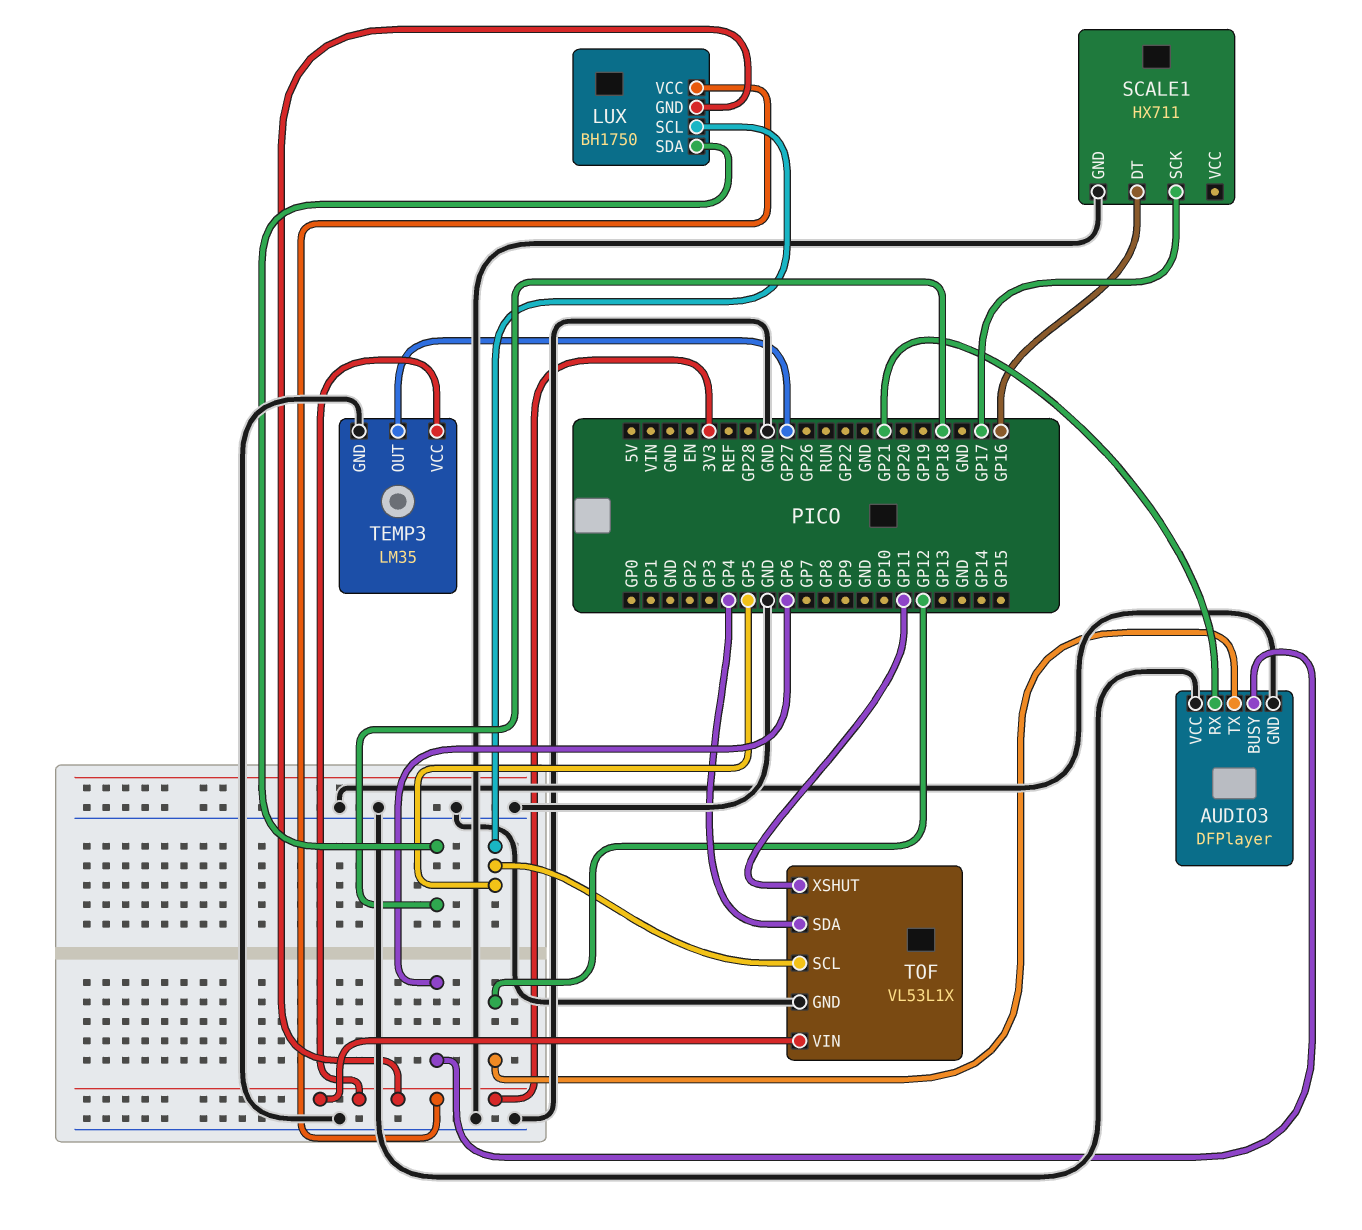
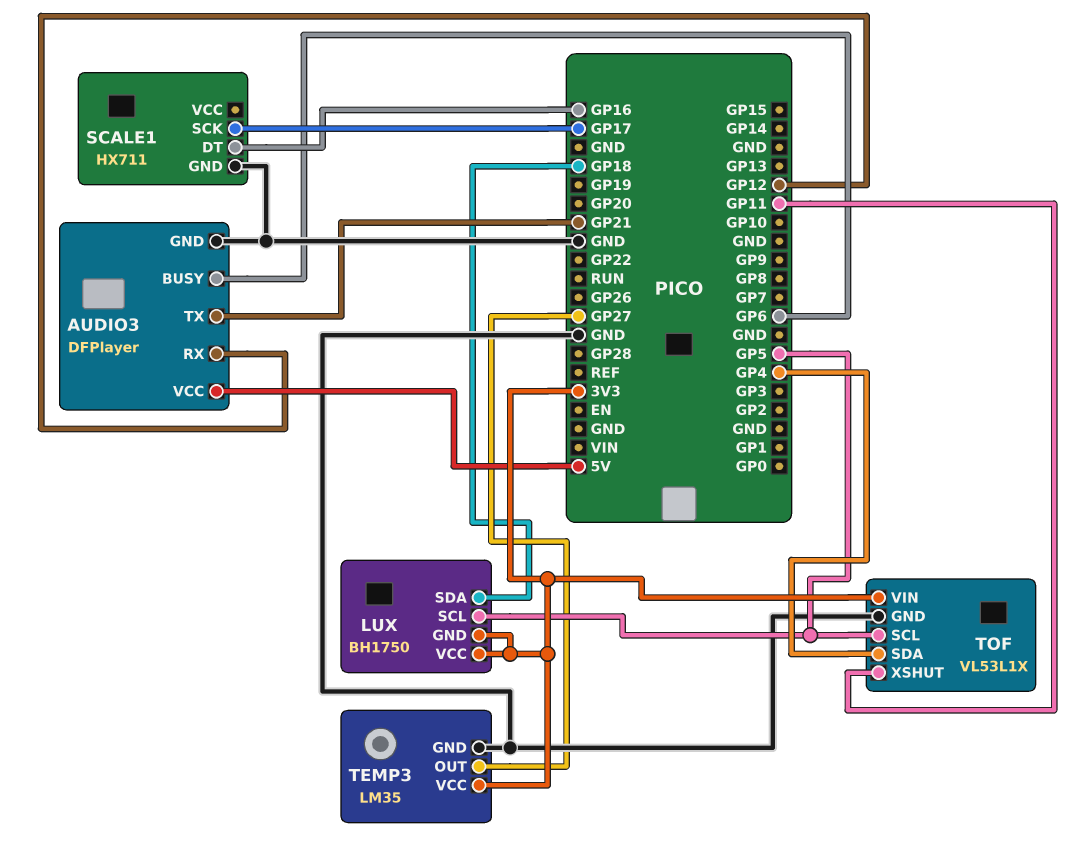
AUDIO3 pin RX: GP21 -> GP12
AUDIO3 pin TX: GP12 -> GP21
AUDIO3 pin VCC: GND -> 5V

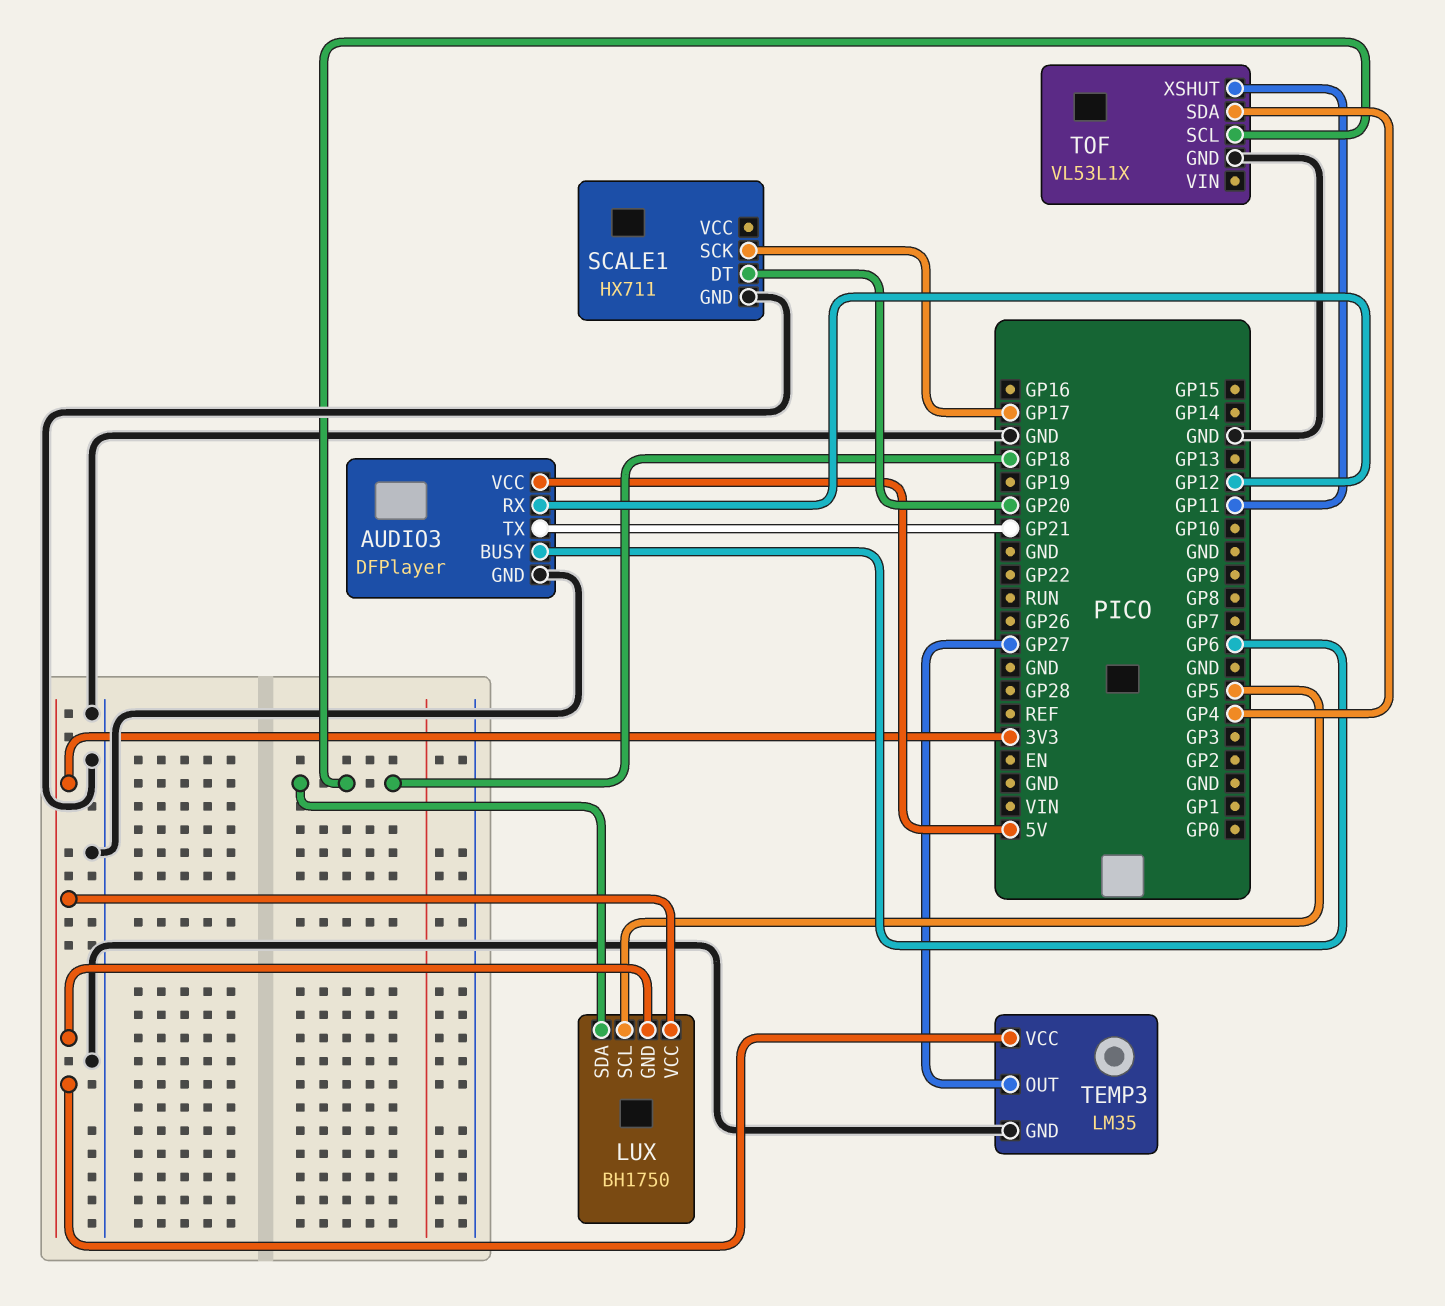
SCALE1 pin DT: GP16 -> GP20
TOF pin SCL: GP5 -> GP18
TOF pin VIN: 3V3 -> none

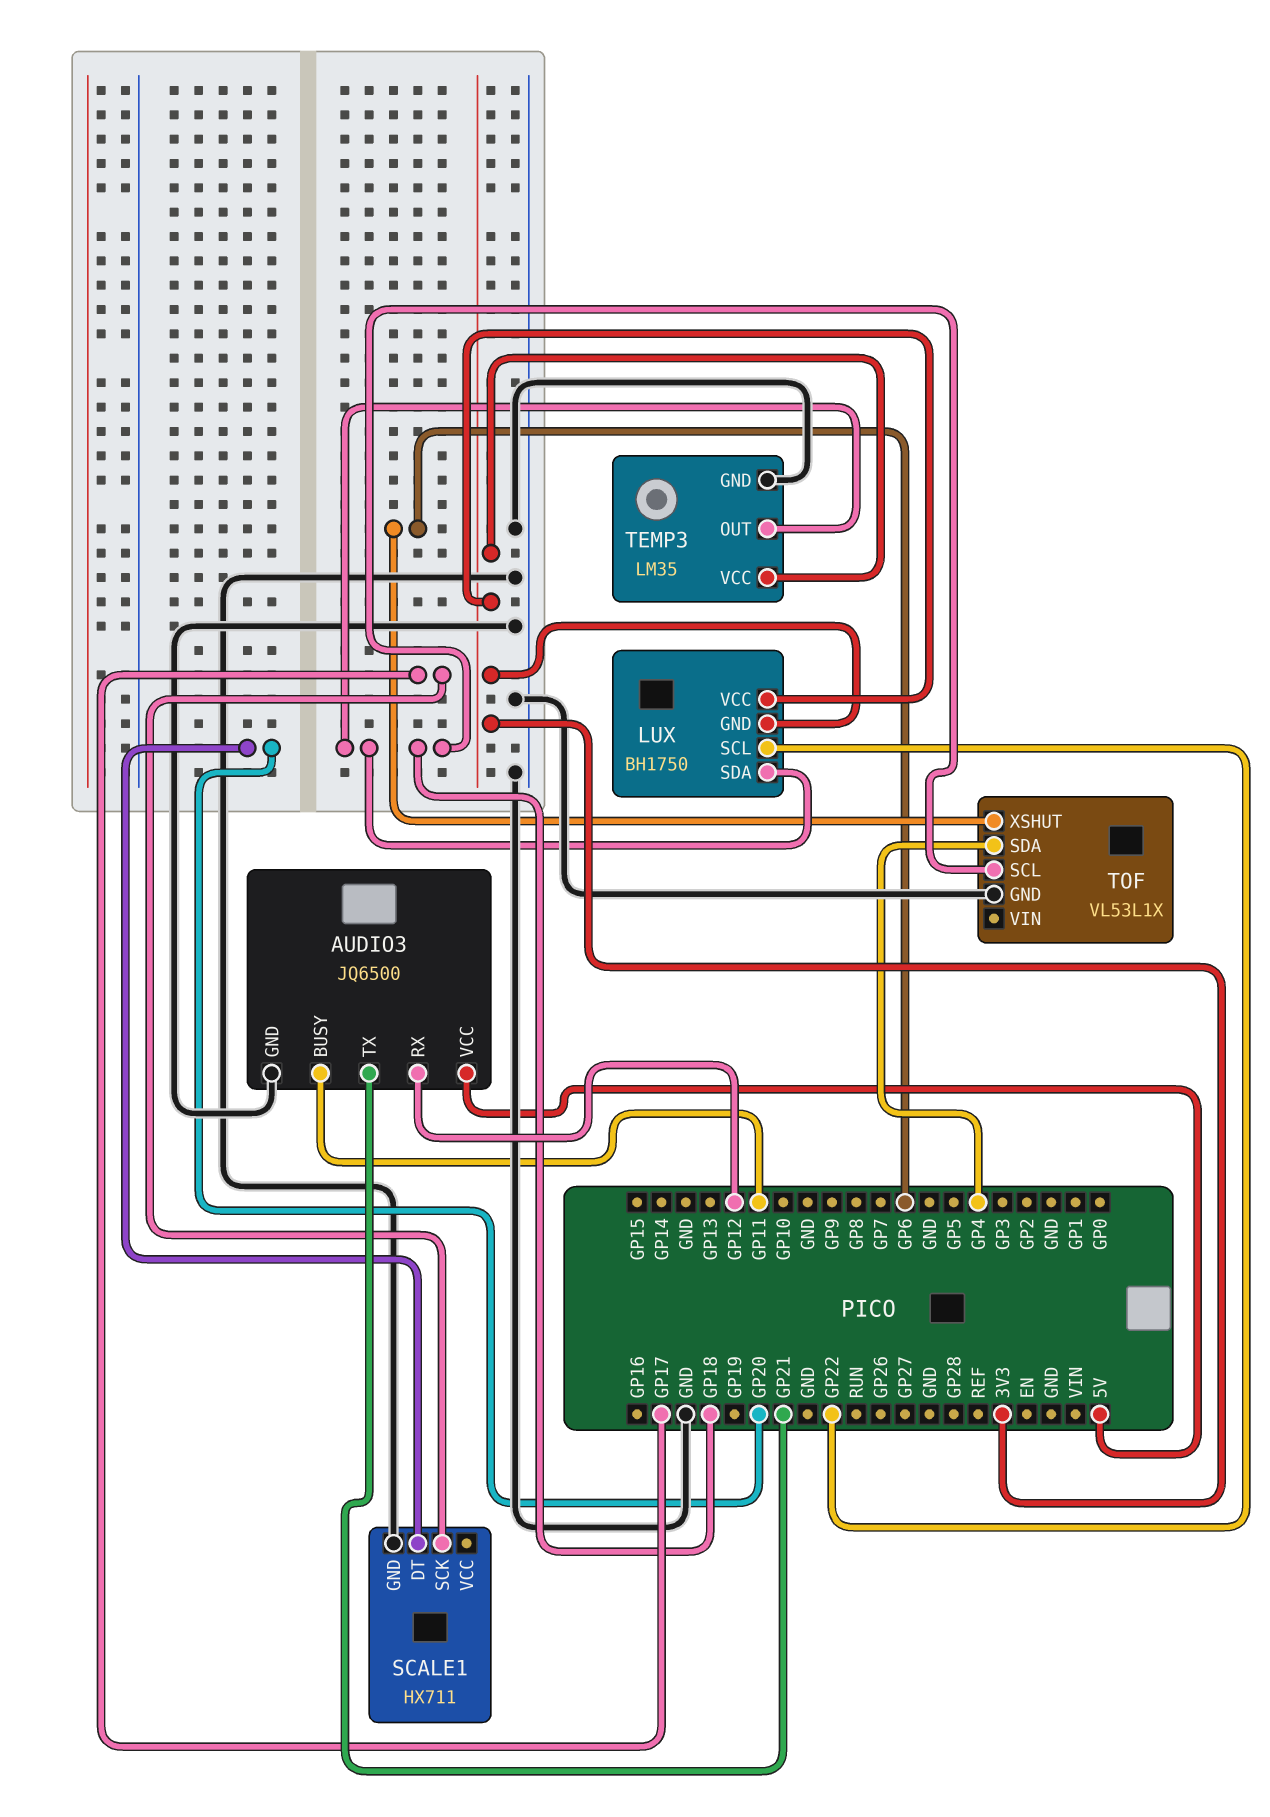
AUDIO3: DFPlayer -> JQ6500
AUDIO3 pin BUSY: GP6 -> GP11
LUX pin SCL: GP5 -> GP22
TEMP3 pin OUT: GP27 -> GP18
TOF pin XSHUT: GP11 -> GP6

